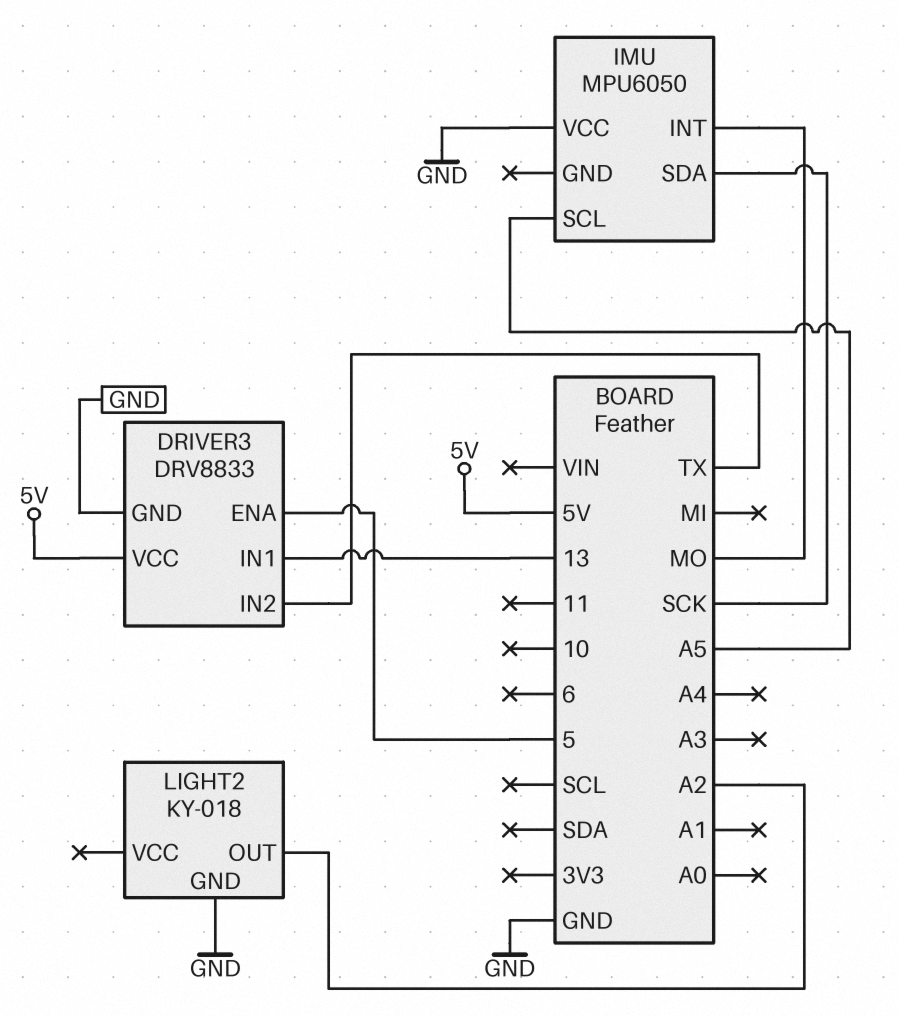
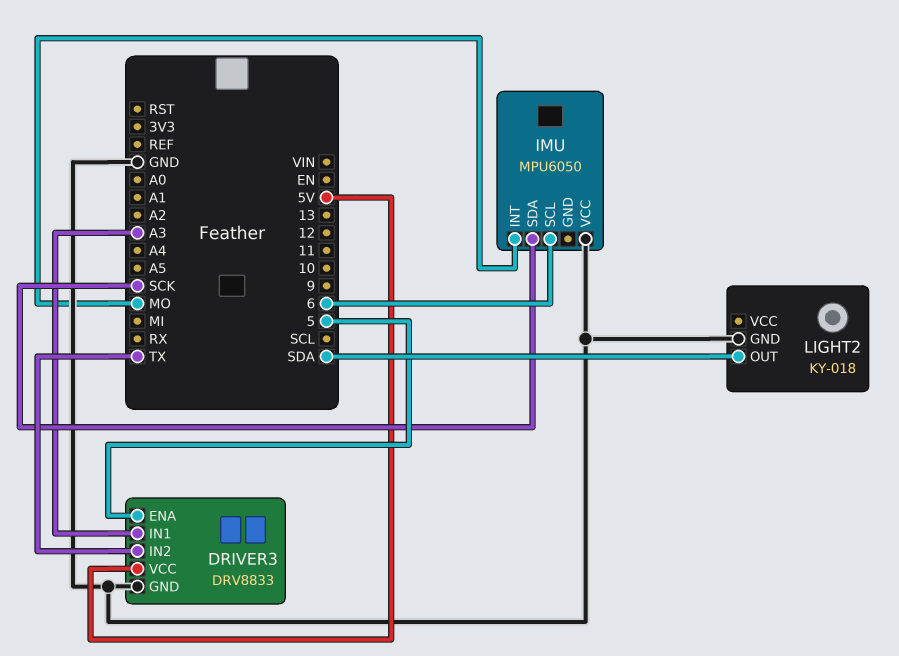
DRIVER3 pin IN1: 13 -> A3
IMU pin SCL: A5 -> 6
LIGHT2 pin OUT: A2 -> SDA

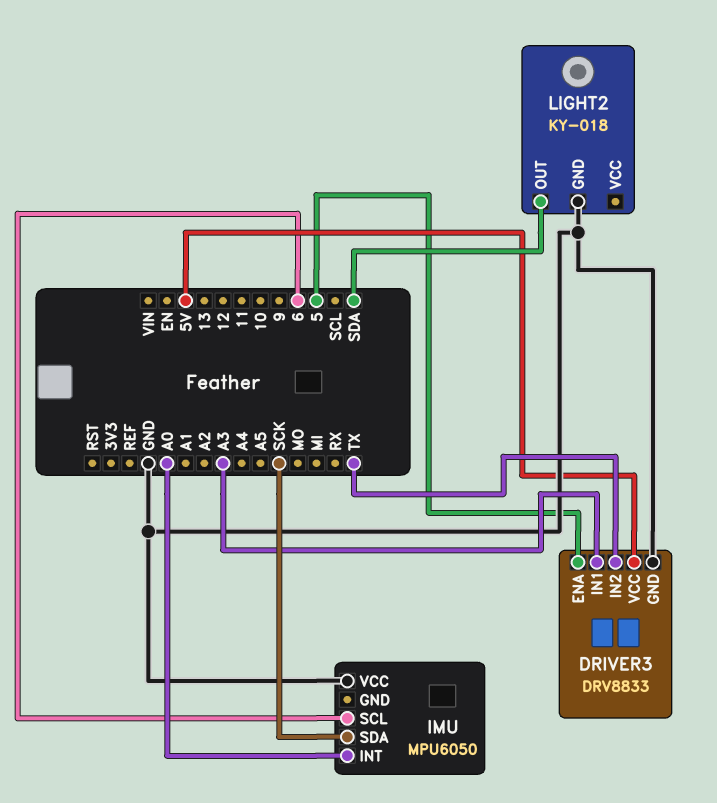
IMU pin INT: MO -> A0

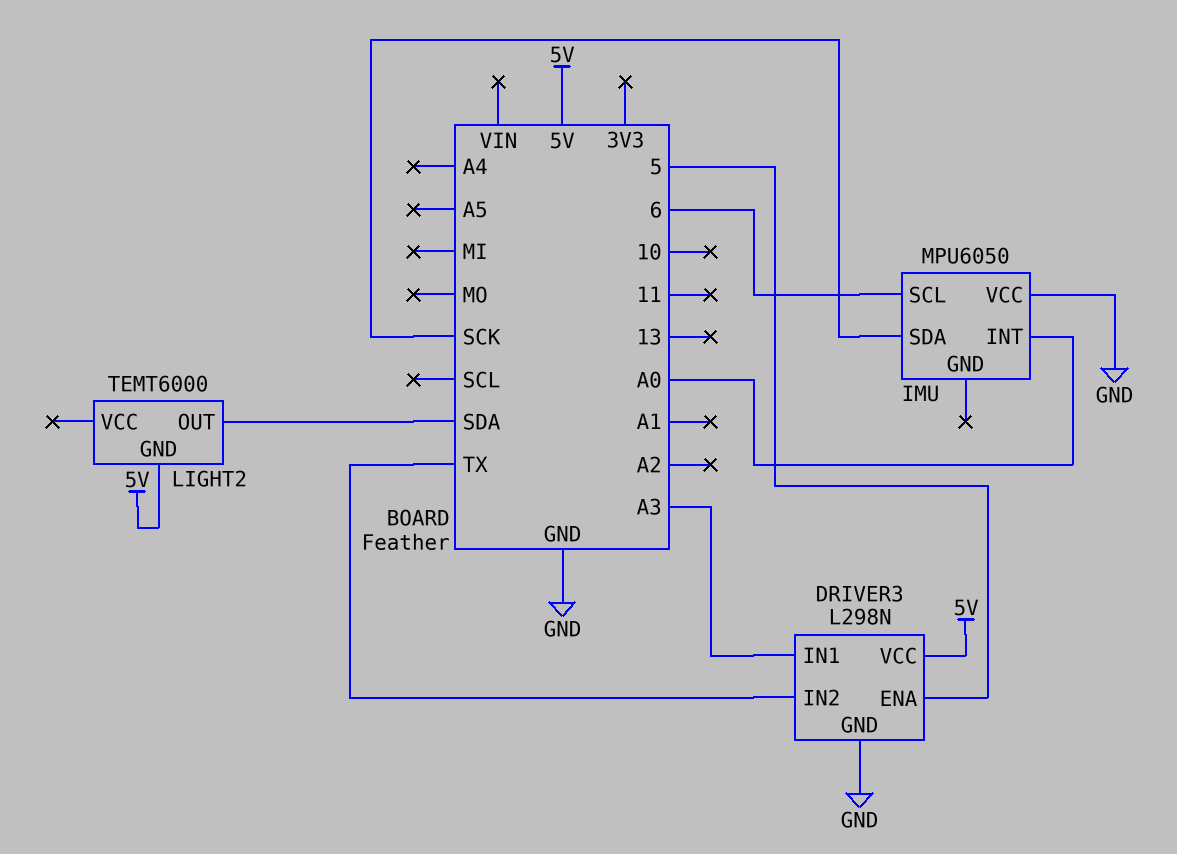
DRIVER3: DRV8833 -> L298N
LIGHT2: KY-018 -> TEMT6000
LIGHT2 pin GND: GND -> 5V

